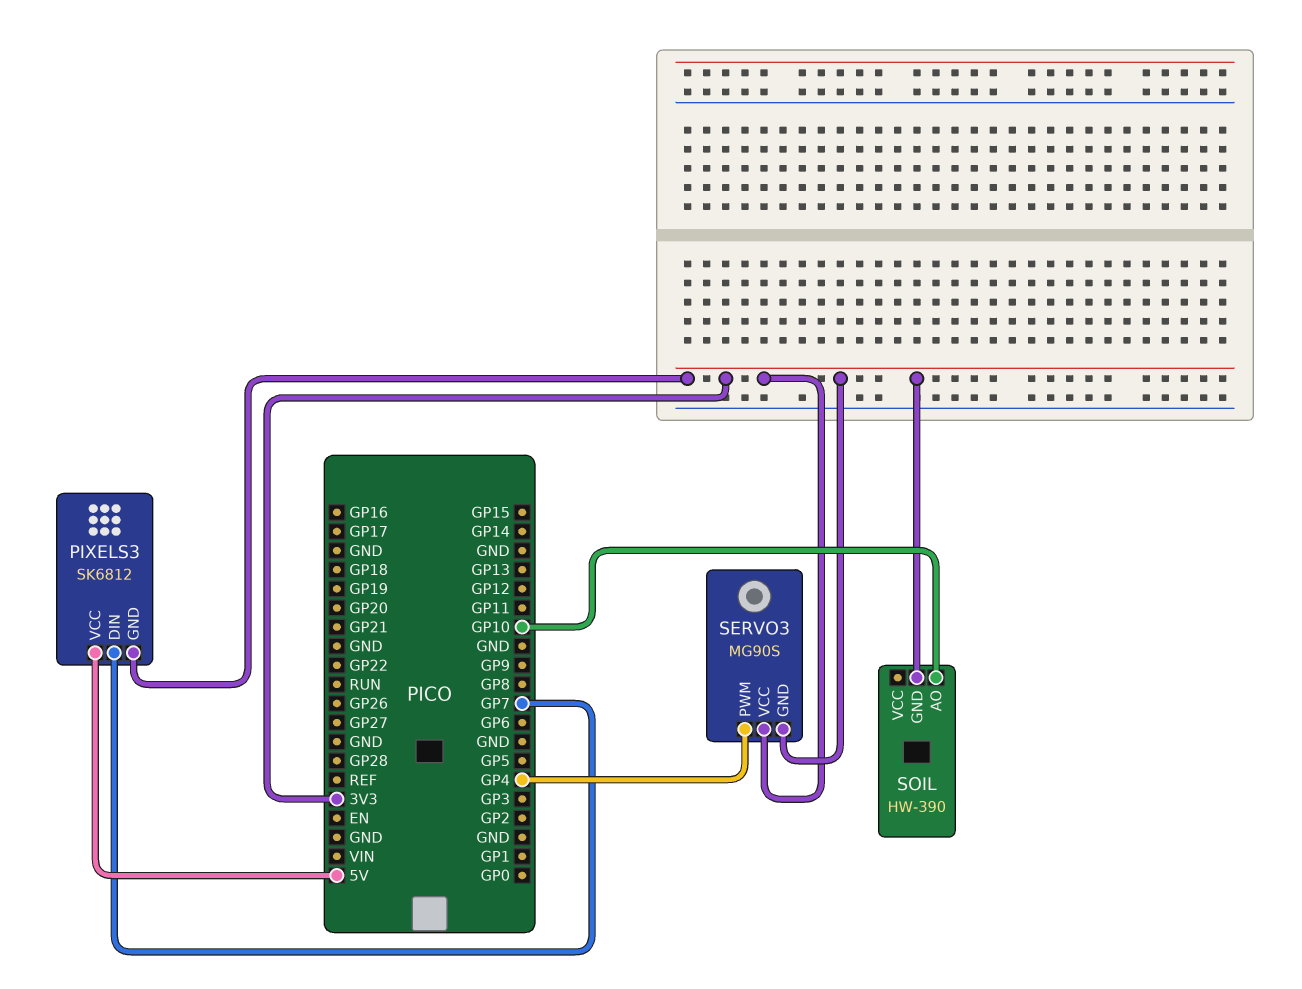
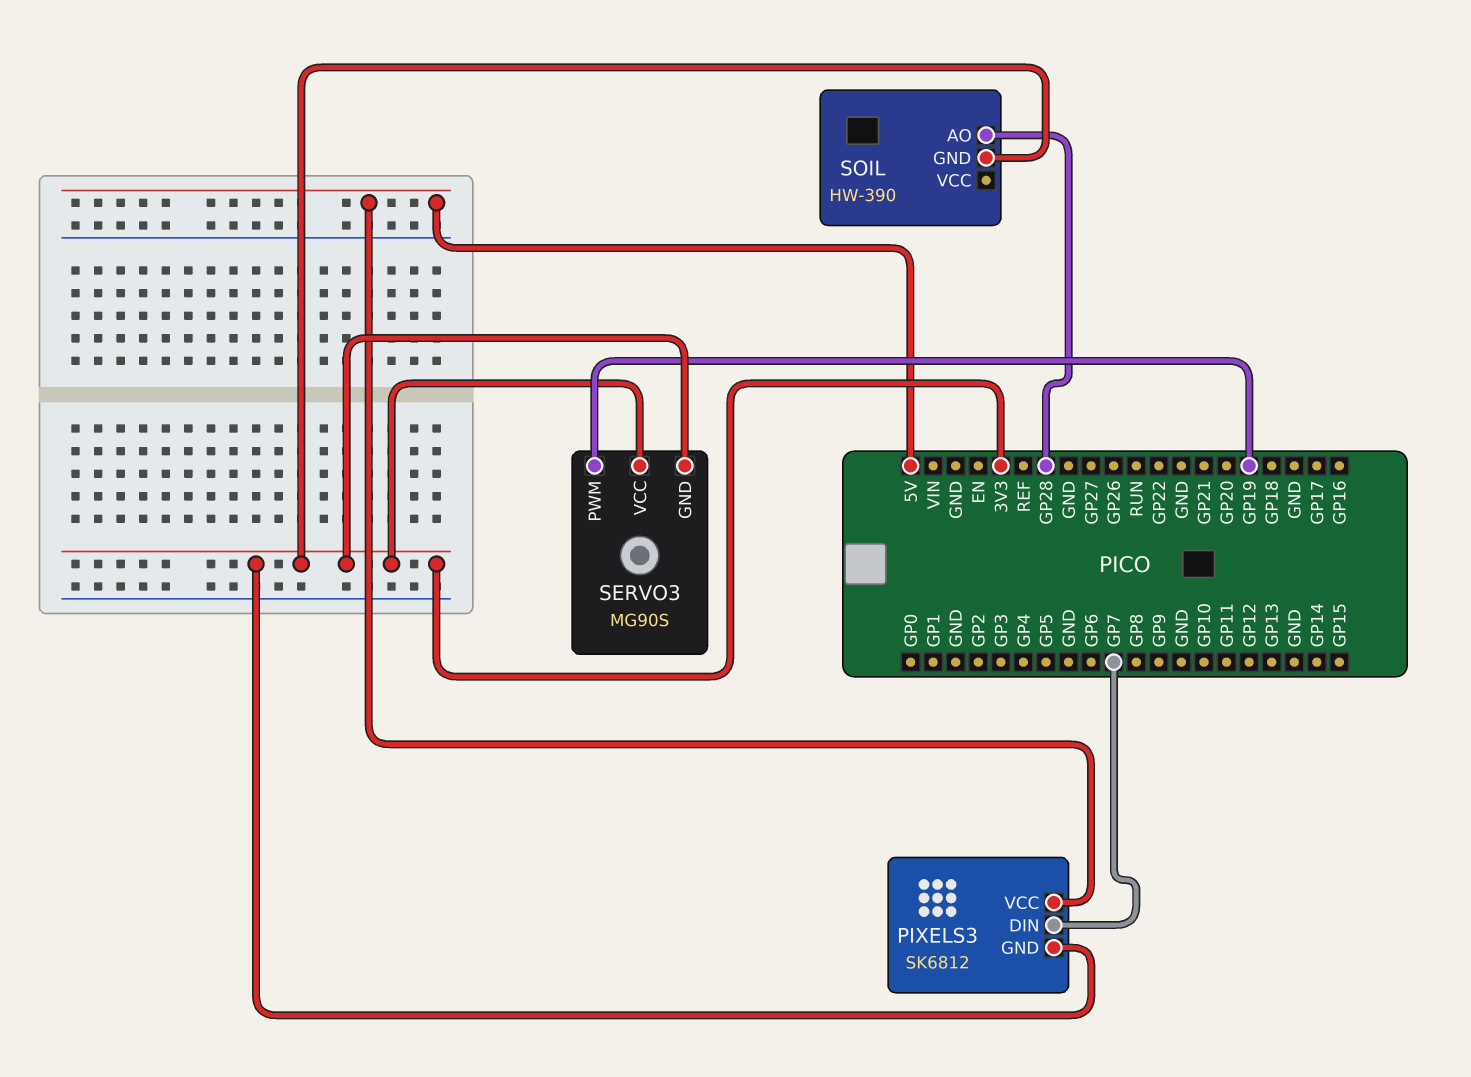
SERVO3 pin PWM: GP4 -> GP19
SOIL pin AO: GP10 -> GP28

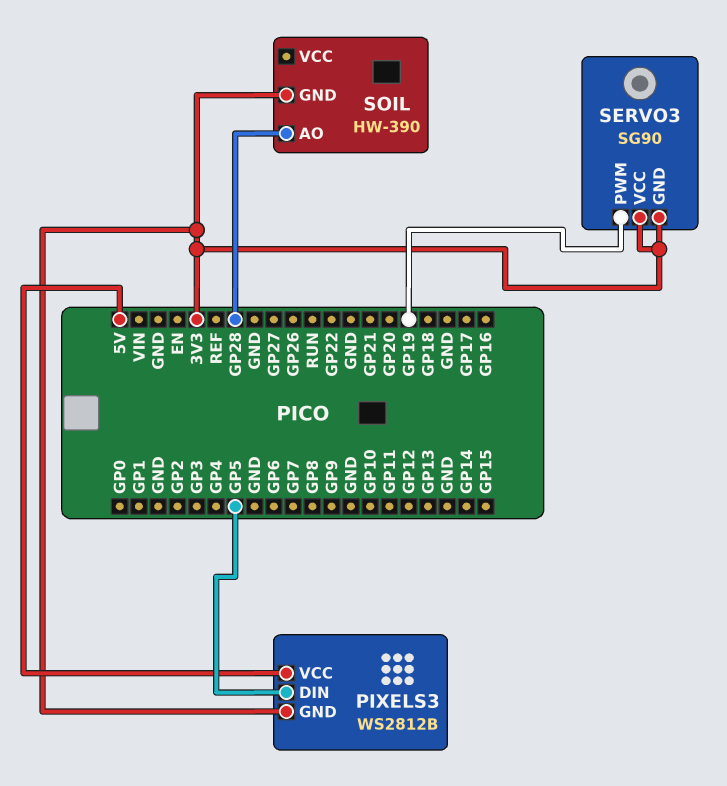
PIXELS3: SK6812 -> WS2812B
PIXELS3 pin DIN: GP7 -> GP5
SERVO3: MG90S -> SG90

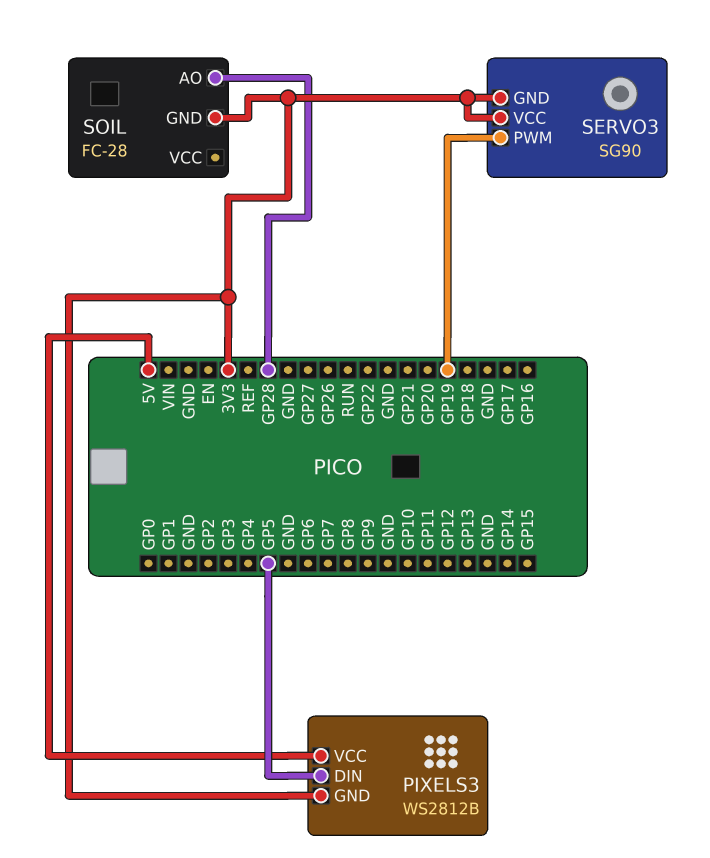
SOIL: HW-390 -> FC-28

